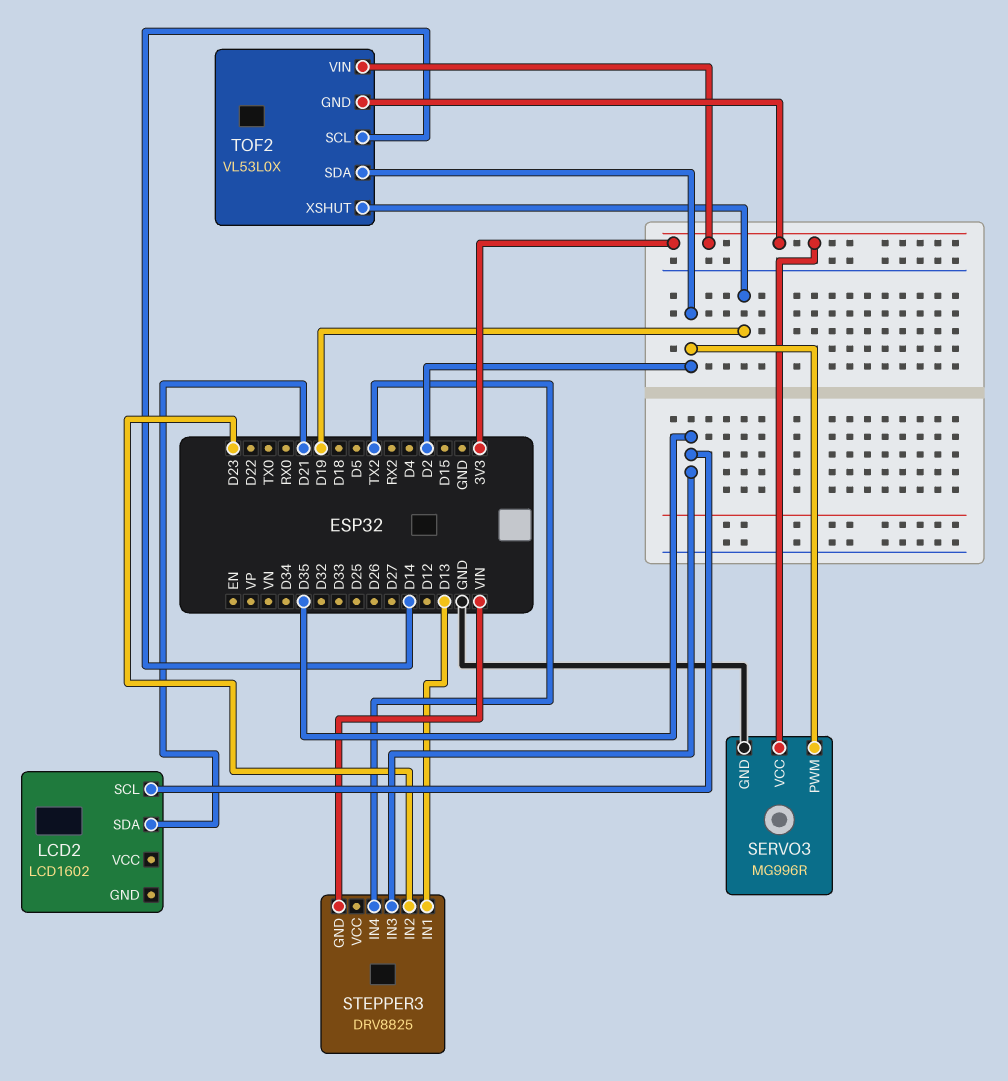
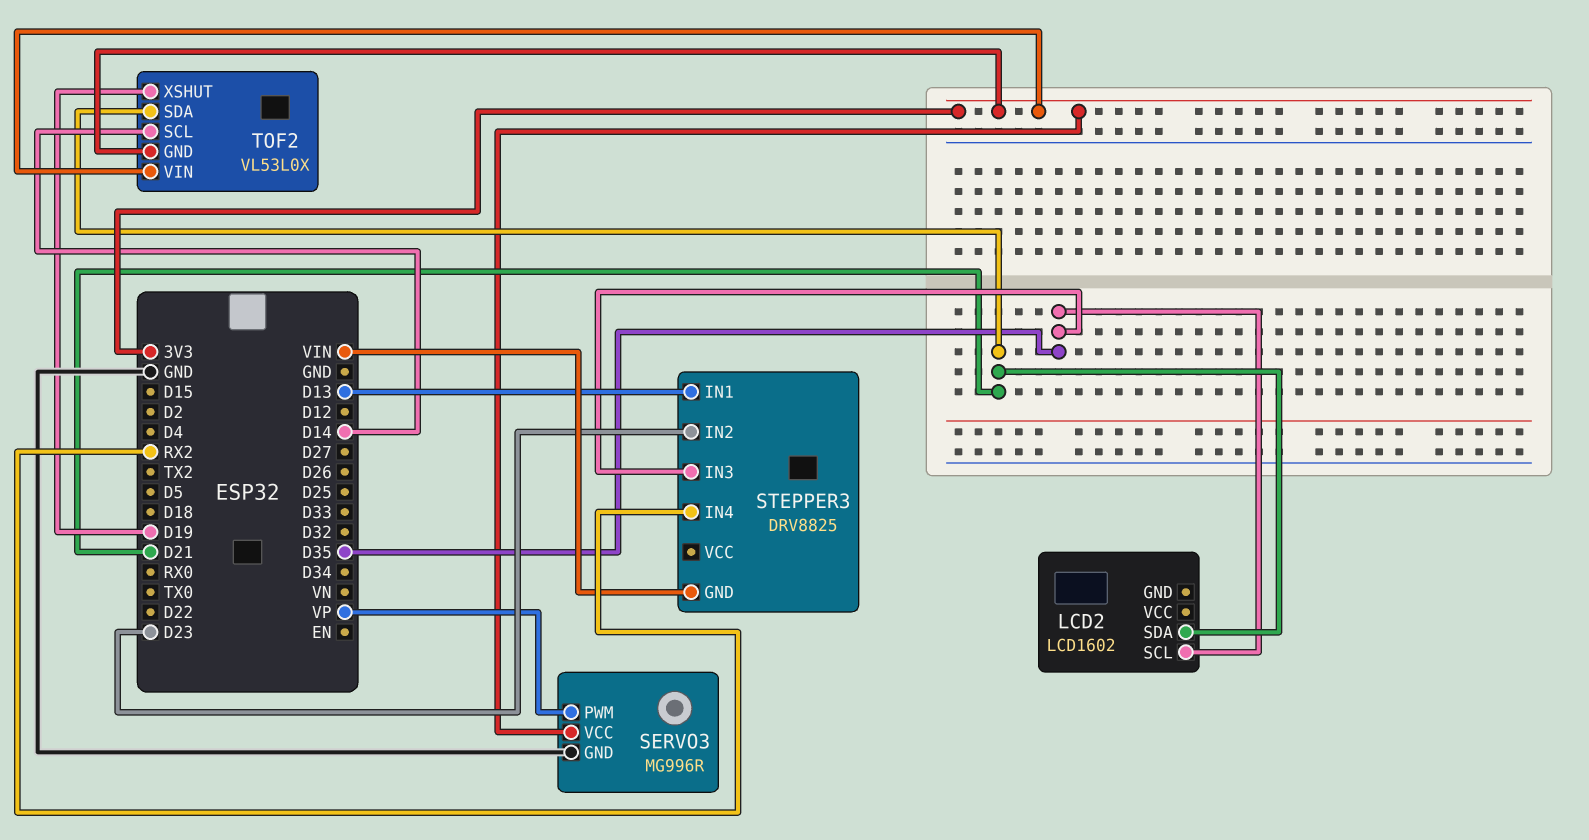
SERVO3 pin PWM: D2 -> VP
STEPPER3 pin IN4: TX2 -> RX2
TOF2 pin SDA: D2 -> D21

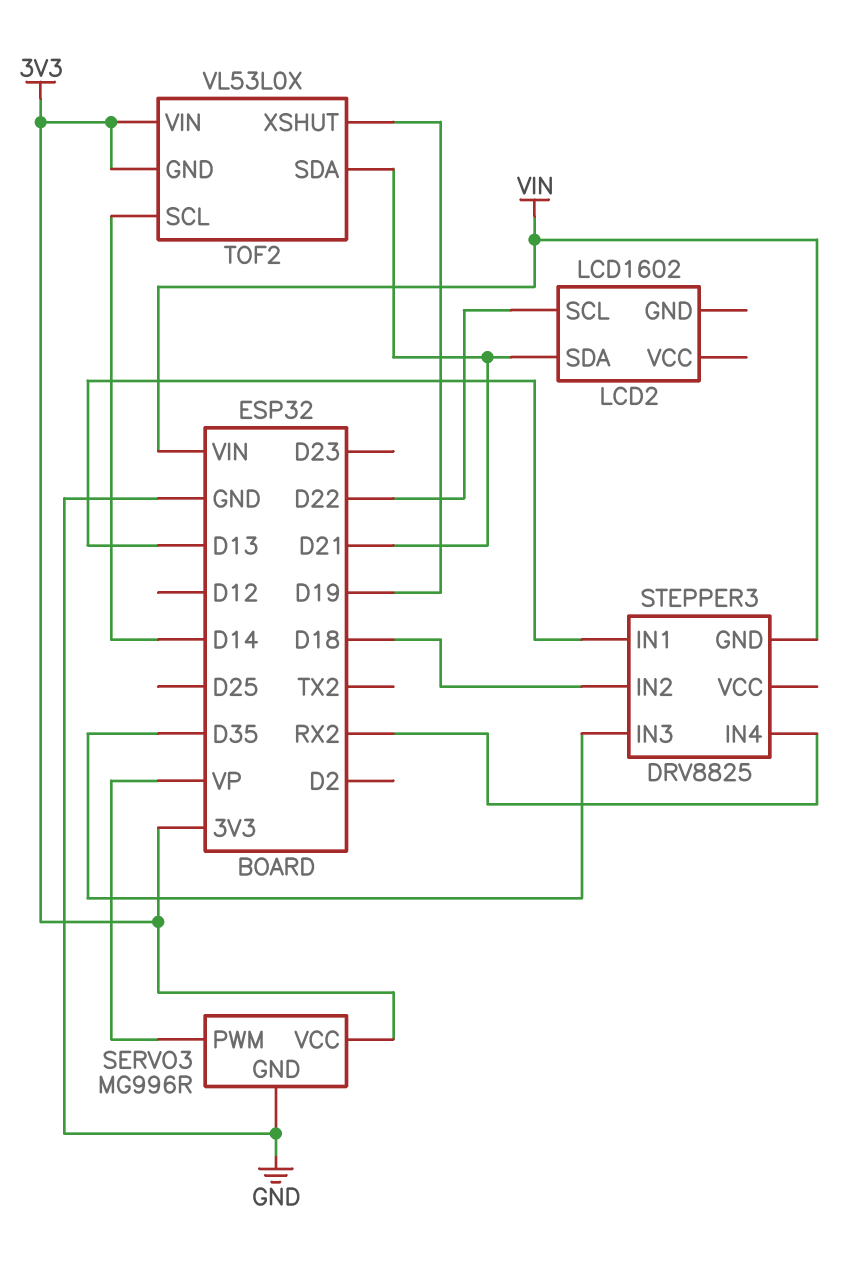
LCD2 pin SCL: D35 -> D22
STEPPER3 pin IN2: D23 -> D18

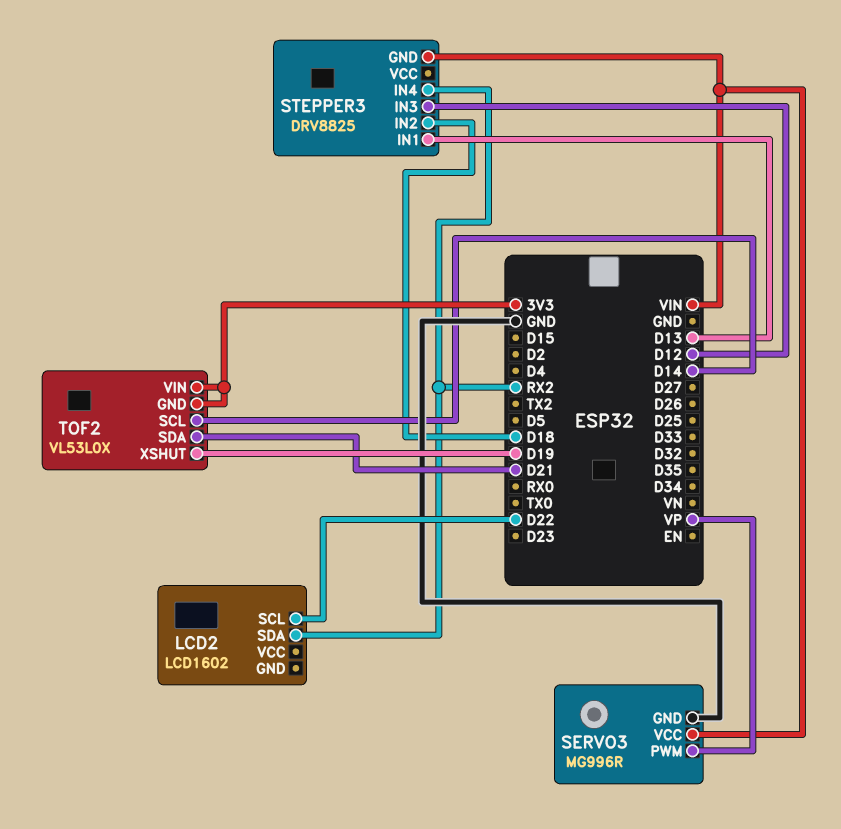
LCD2 pin SDA: D21 -> RX2
SERVO3 pin VCC: 3V3 -> VIN
STEPPER3 pin IN3: D35 -> D12

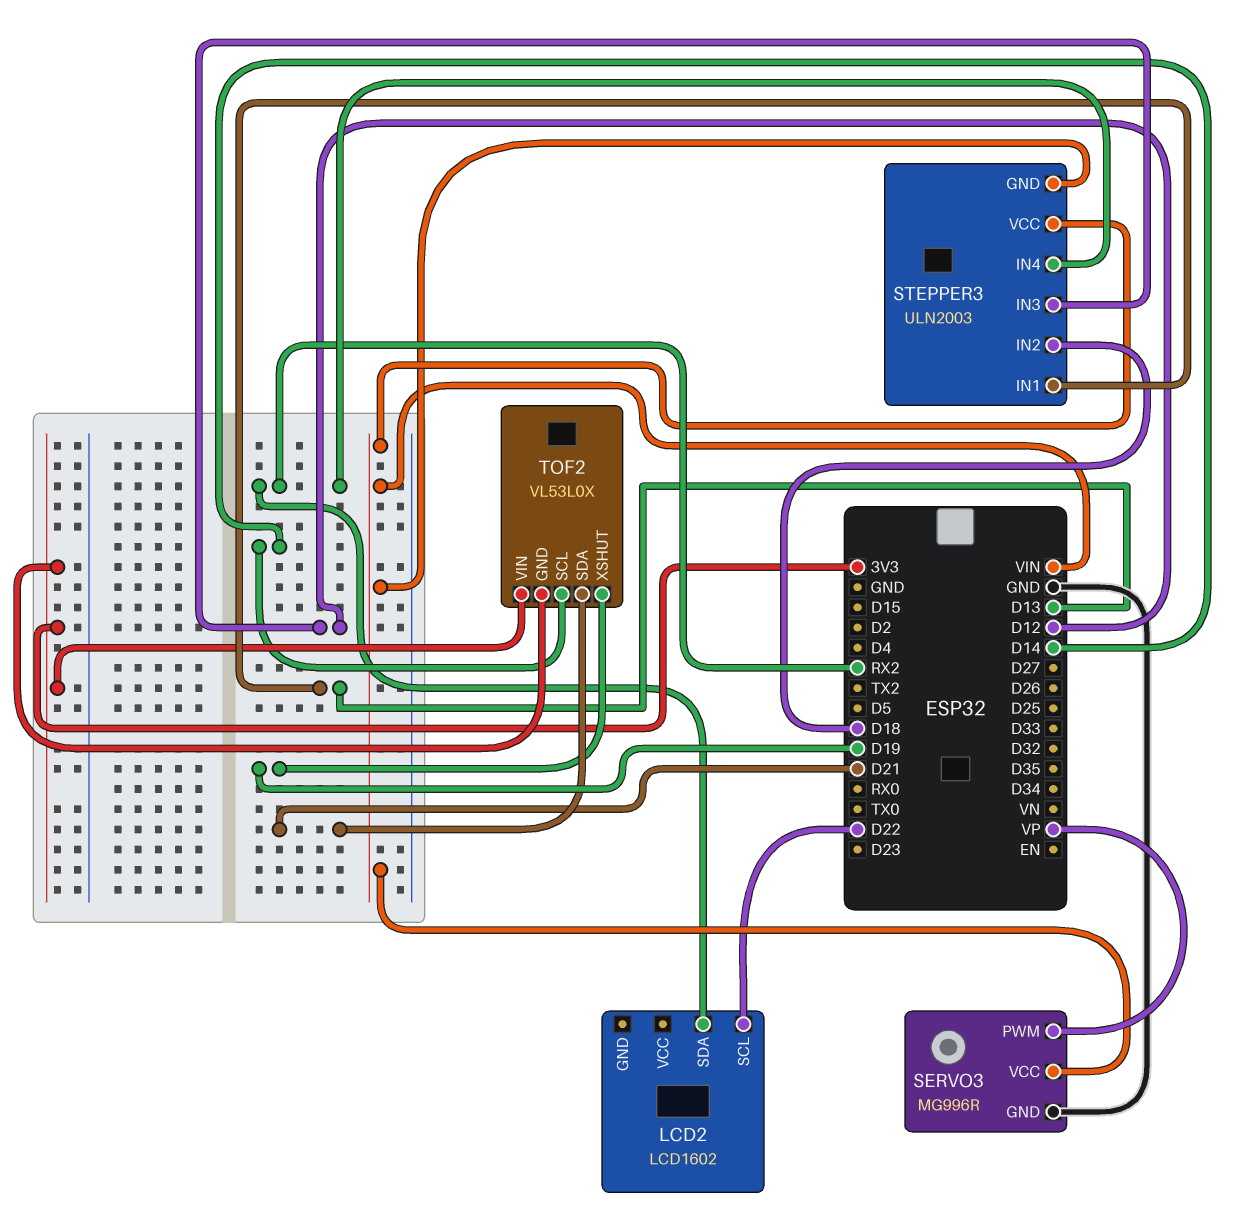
STEPPER3: DRV8825 -> ULN2003
STEPPER3 pin VCC: none -> VIN

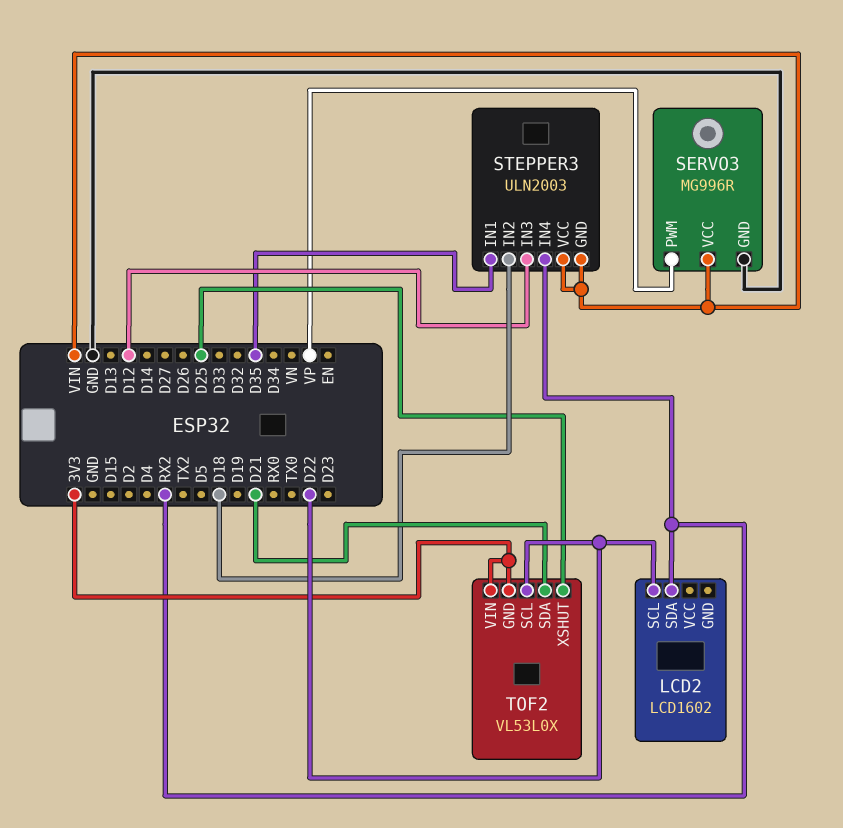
STEPPER3 pin IN1: D13 -> D35
TOF2 pin SCL: D14 -> D22
TOF2 pin XSHUT: D19 -> D25

